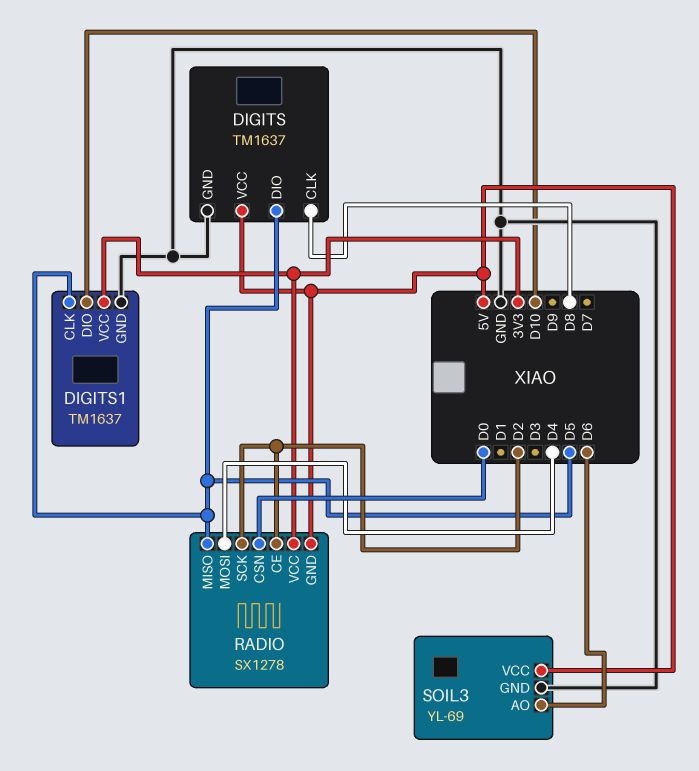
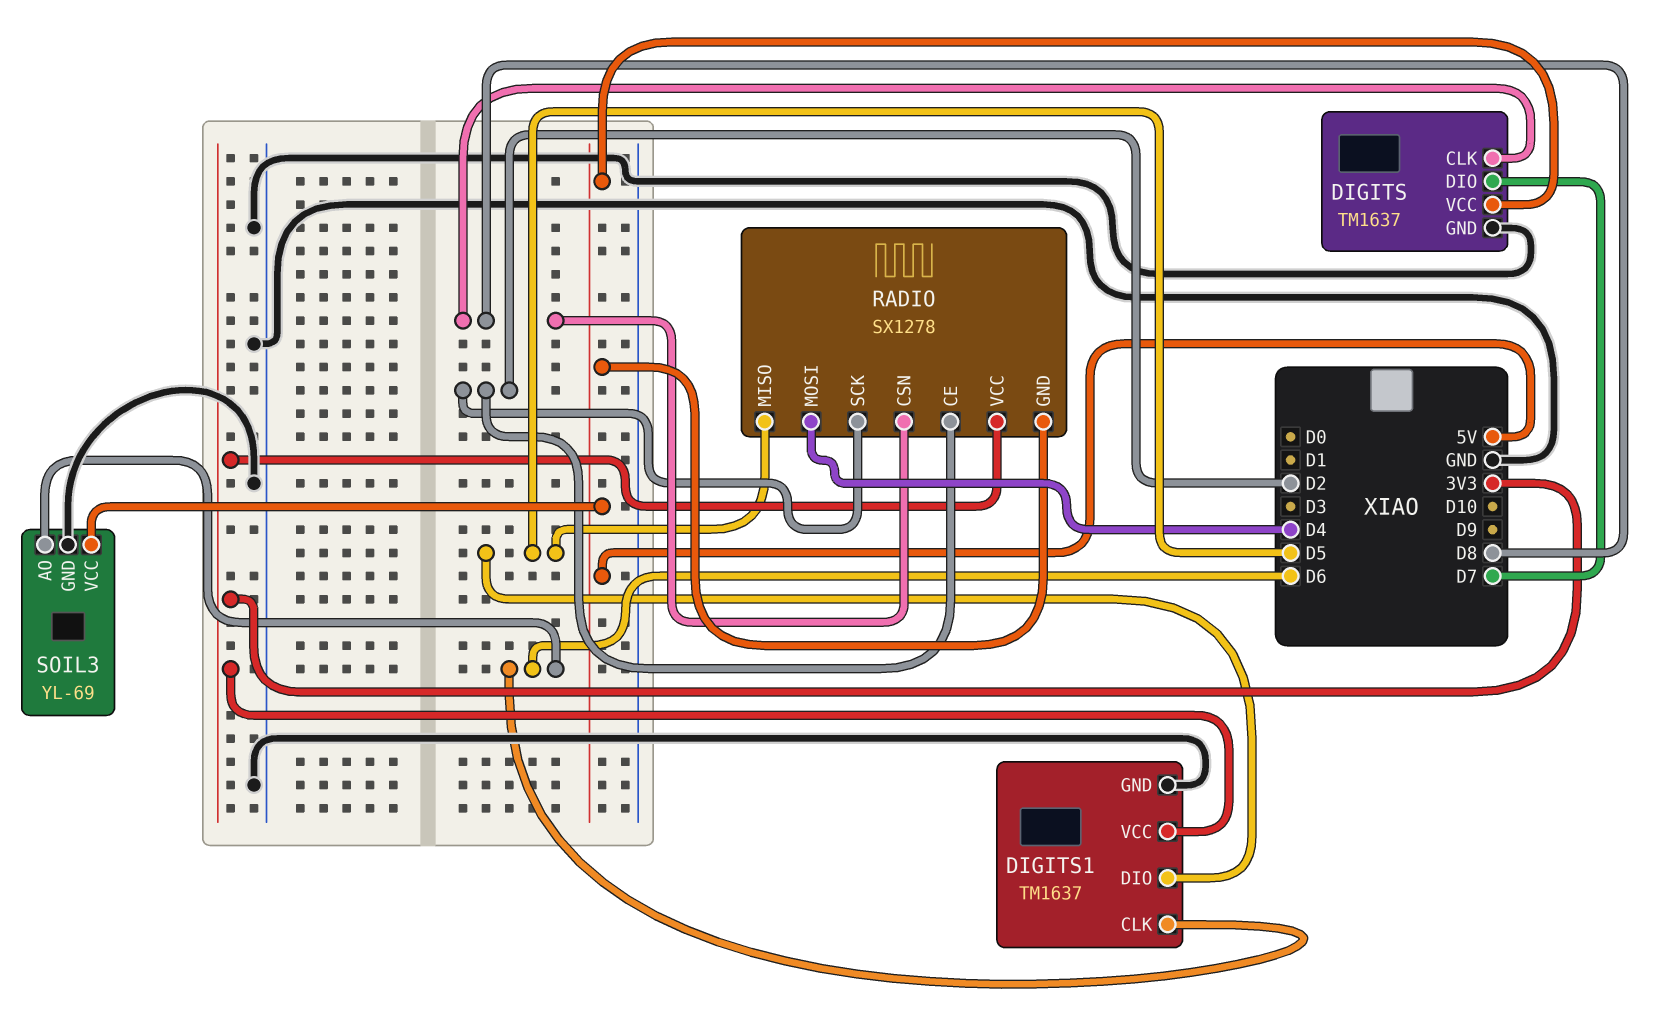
DIGITS pin DIO: D5 -> D7
DIGITS1 pin CLK: D5 -> D6
DIGITS1 pin DIO: D10 -> D5
RADIO pin CSN: D0 -> D8

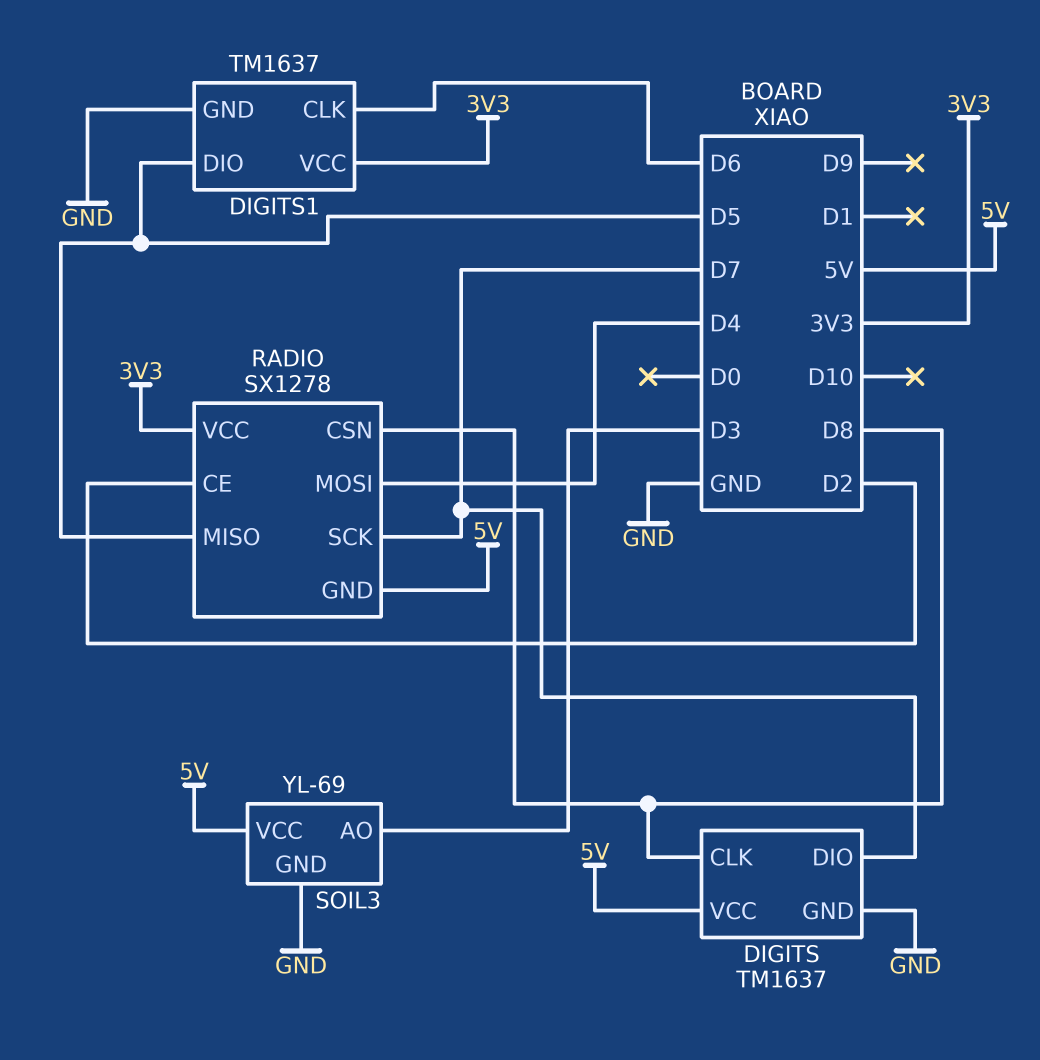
RADIO pin SCK: D2 -> D7
SOIL3 pin AO: D6 -> D3

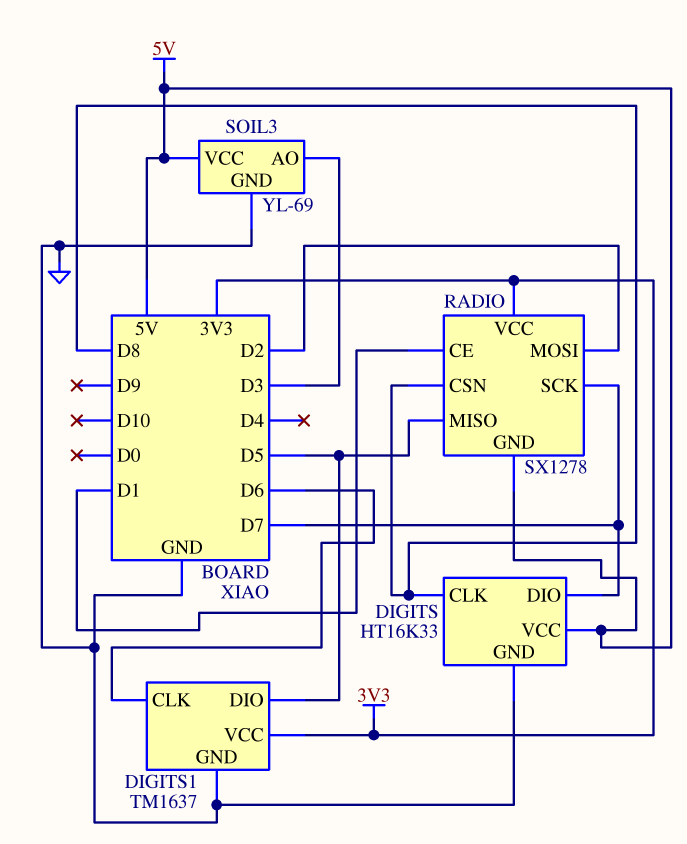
DIGITS: TM1637 -> HT16K33
RADIO pin CE: D2 -> D1
RADIO pin MOSI: D4 -> D2

